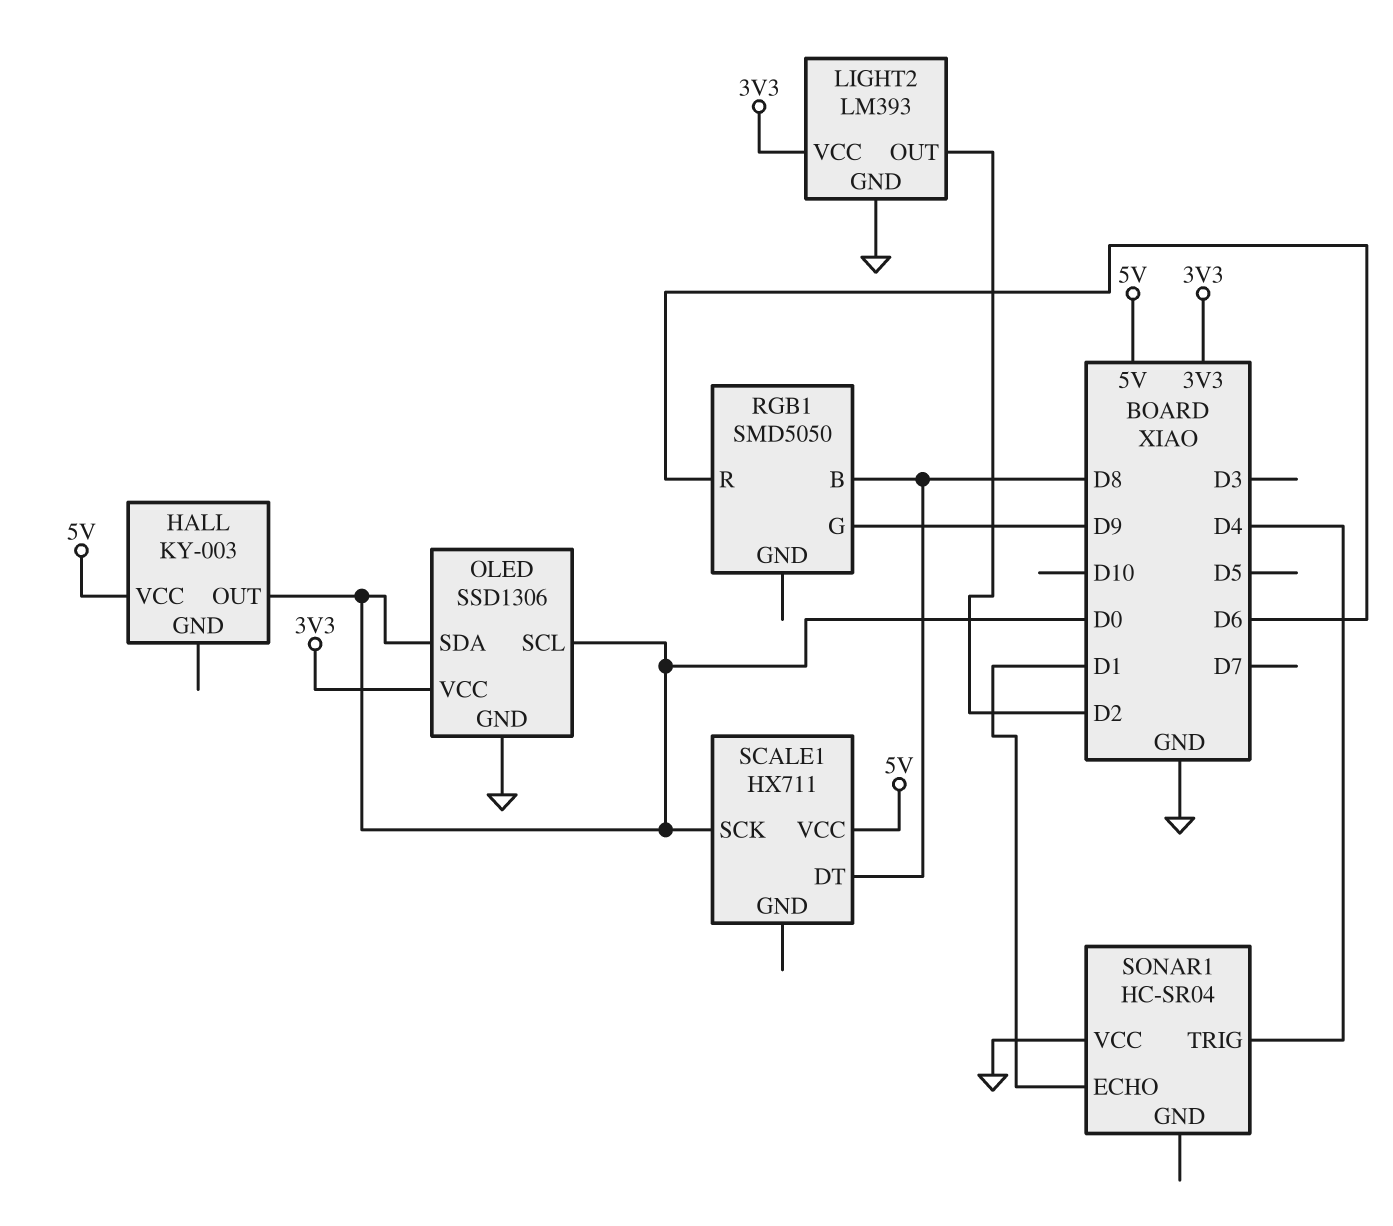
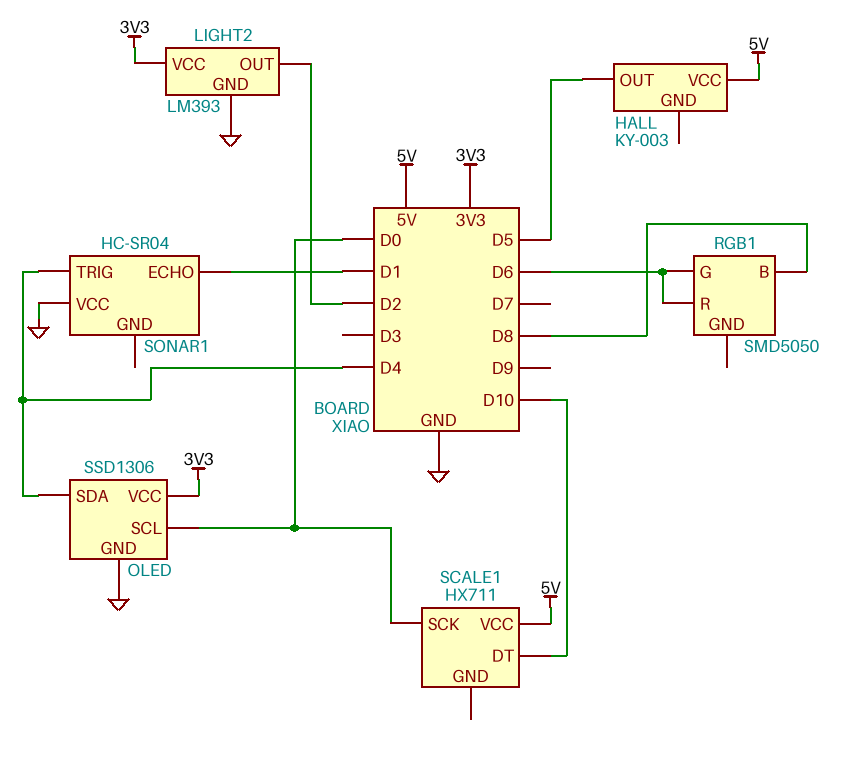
HALL pin OUT: D0 -> D5
OLED pin SDA: D0 -> D4
RGB1 pin G: D9 -> D6
SCALE1 pin DT: D8 -> D10

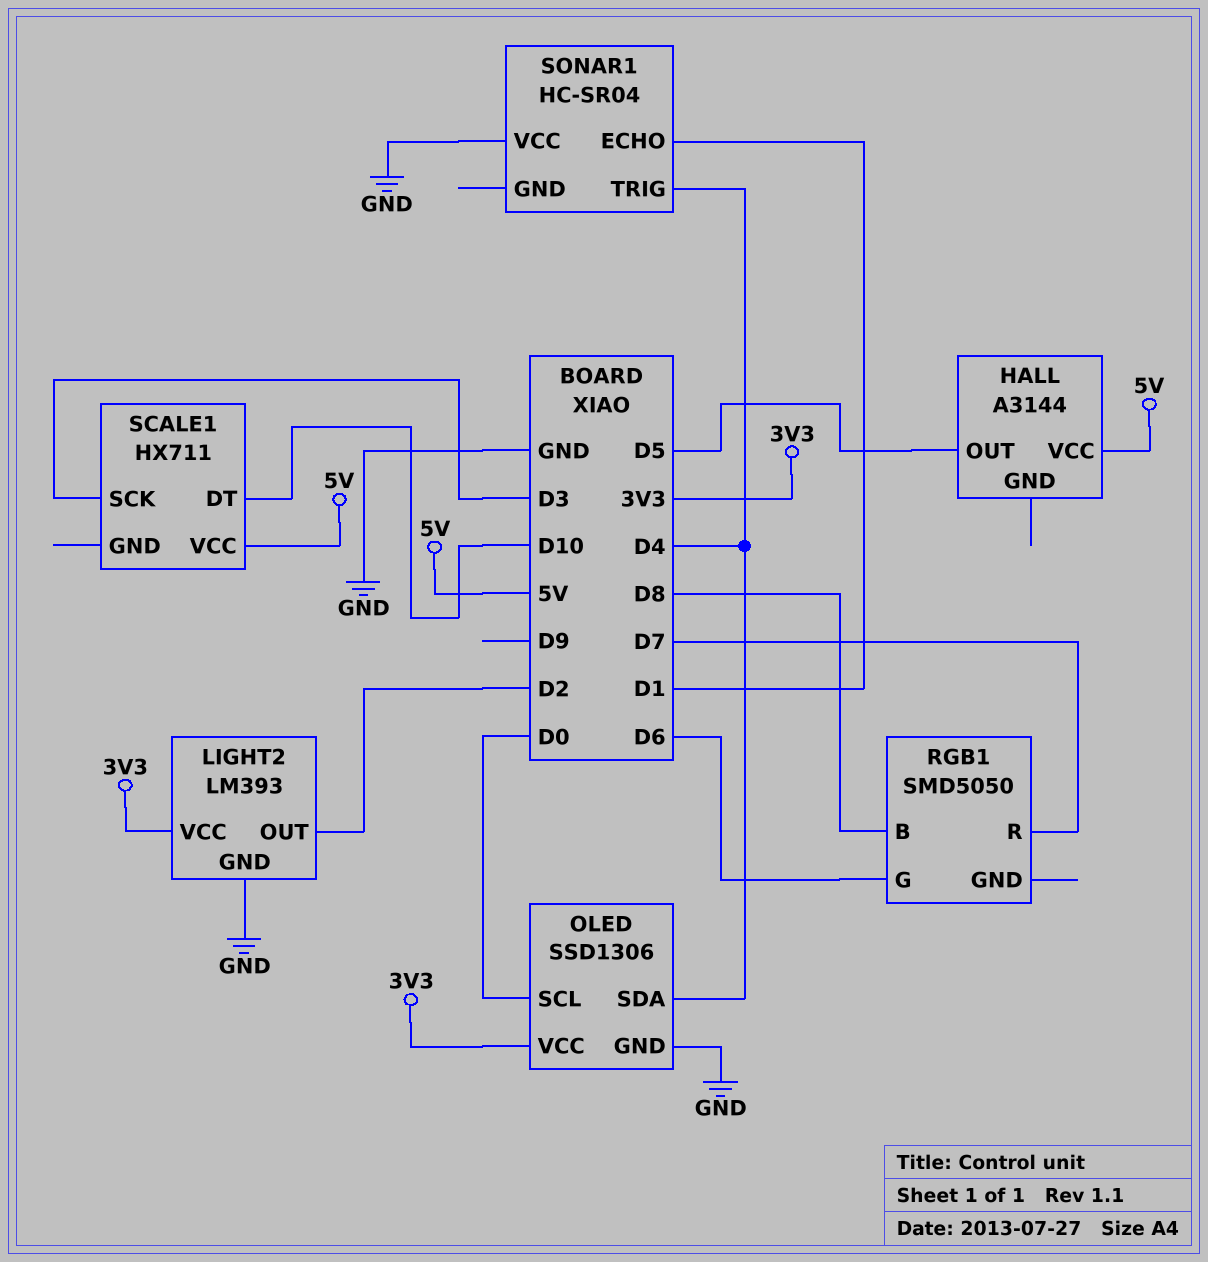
HALL: KY-003 -> A3144
RGB1 pin R: D6 -> D7
SCALE1 pin SCK: D0 -> D3

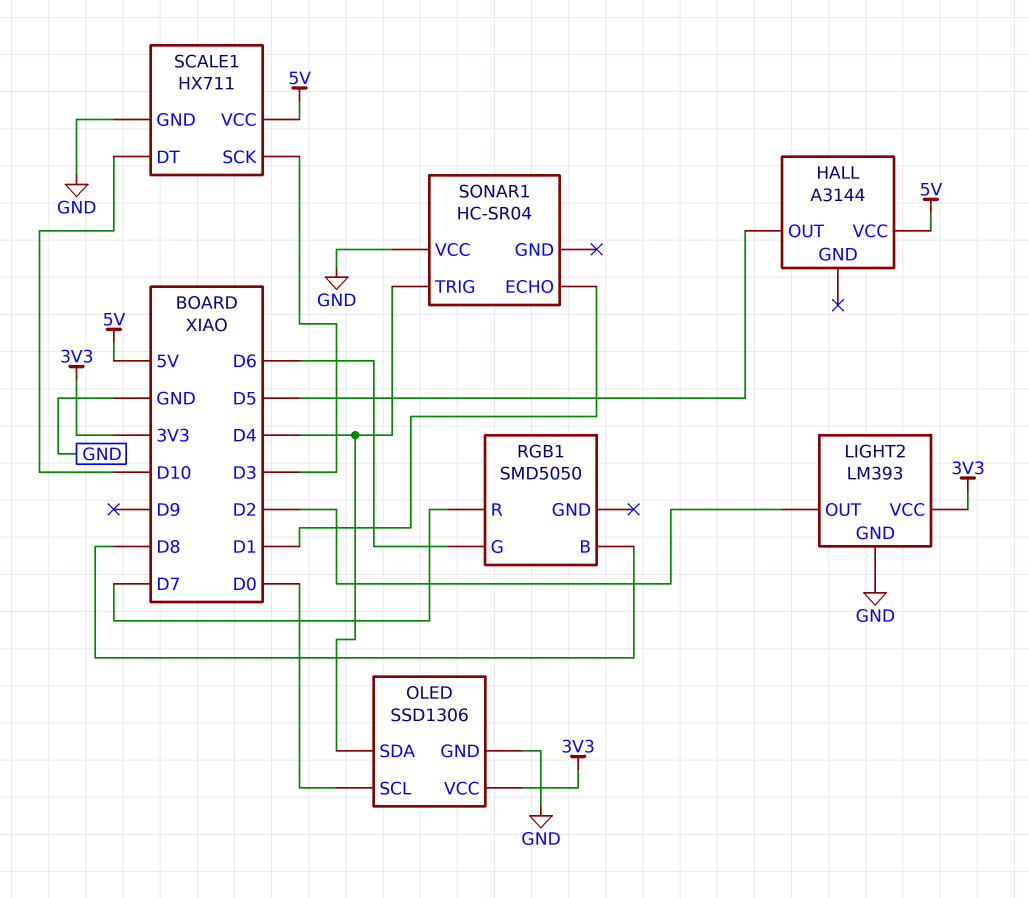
SCALE1 pin GND: none -> GND

